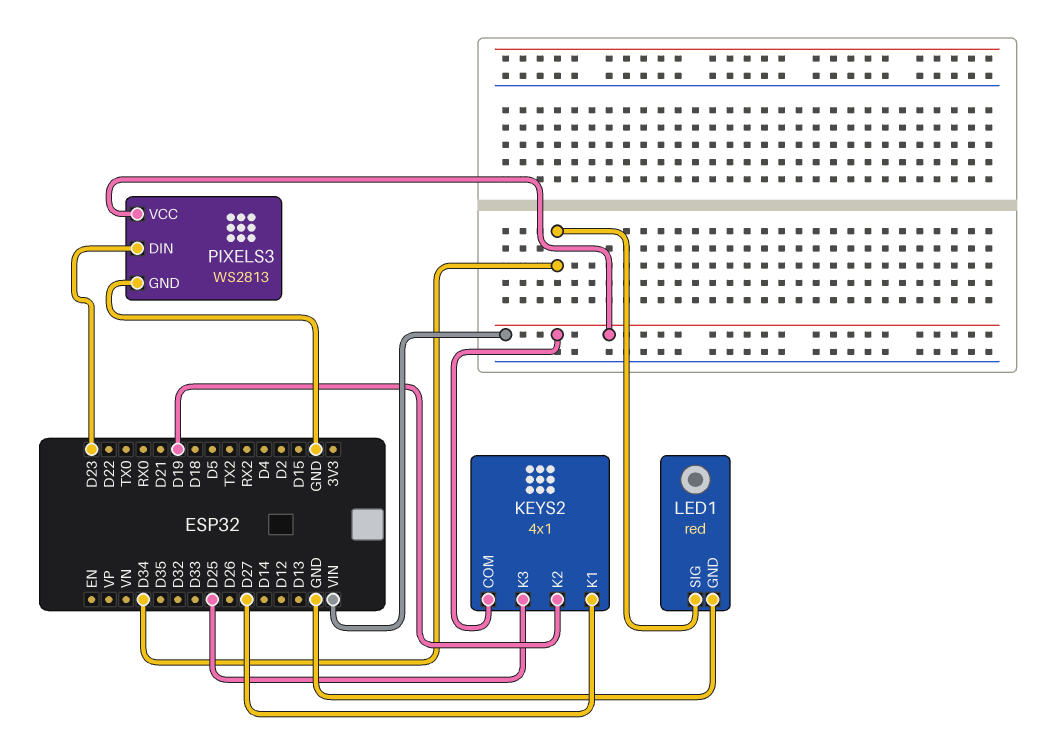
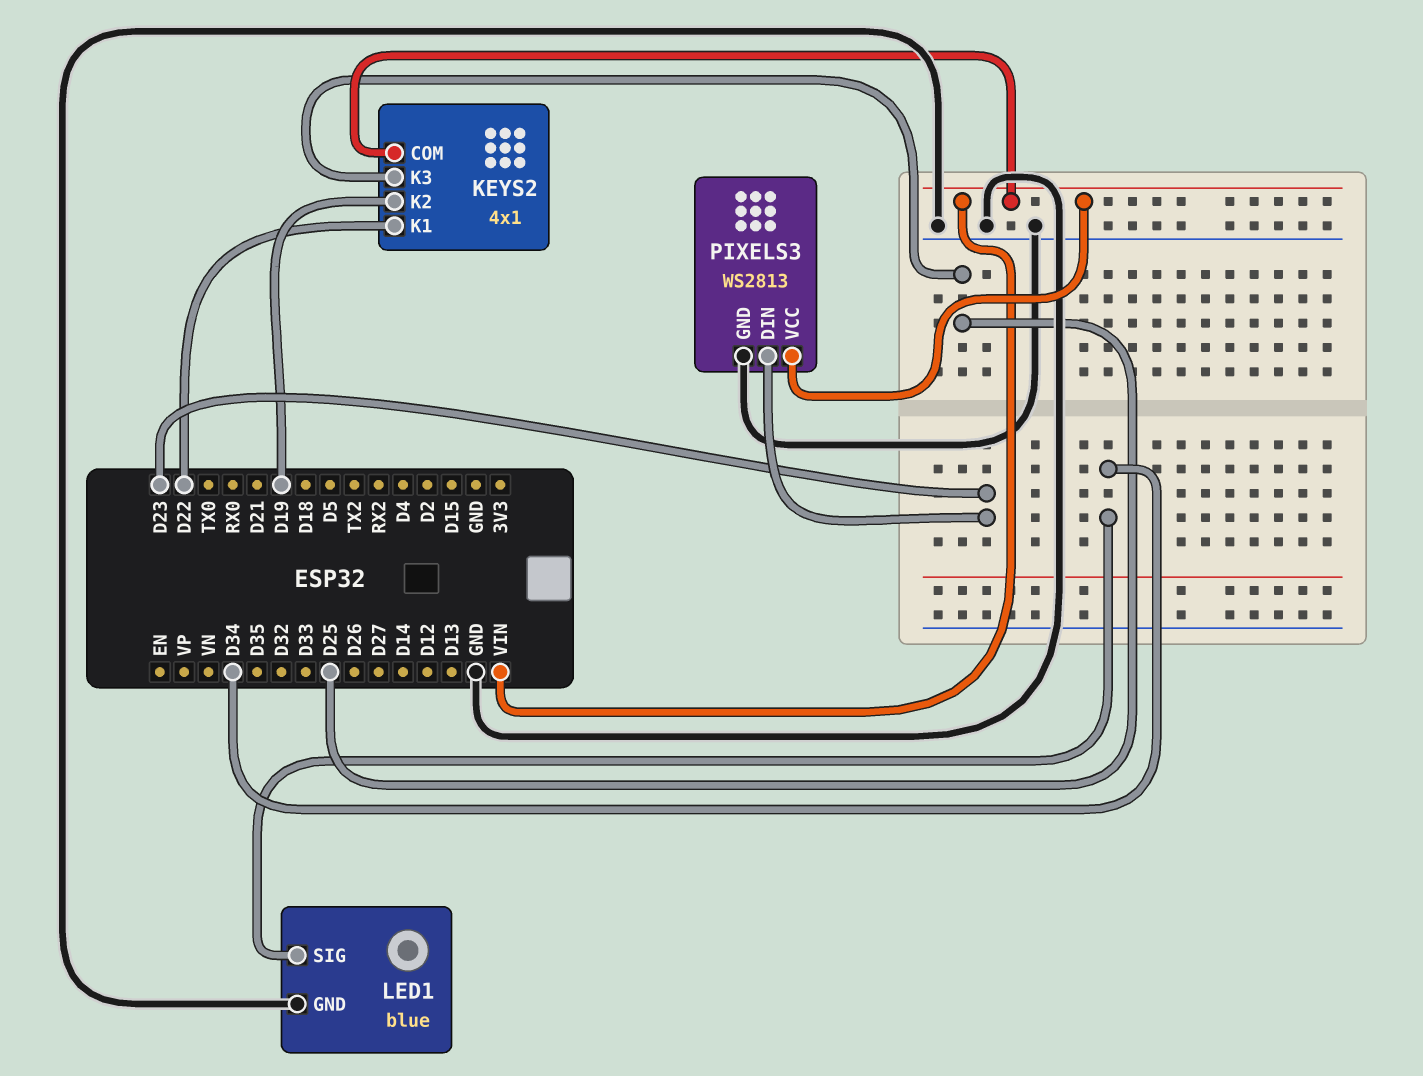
KEYS2 pin K1: D27 -> D22
LED1: red -> blue

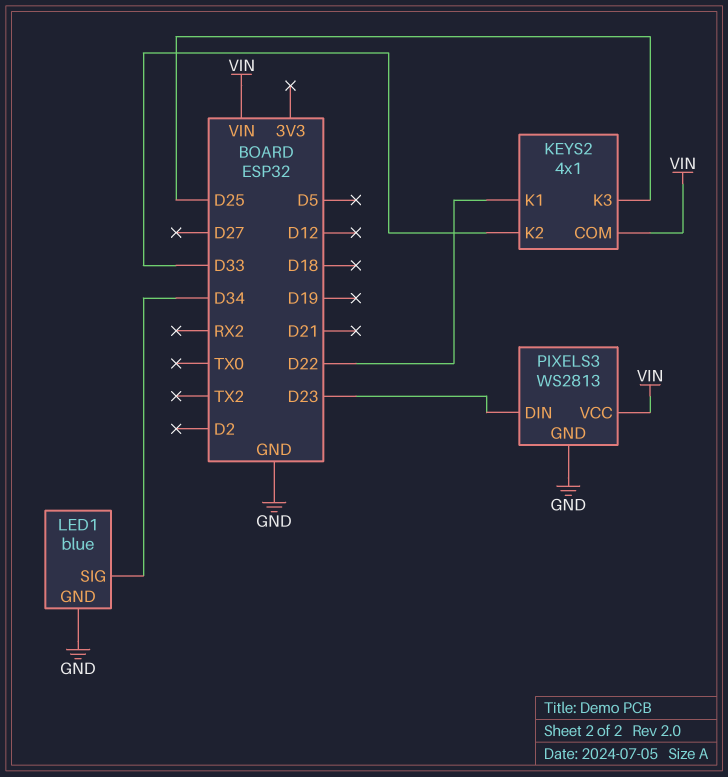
KEYS2 pin K2: D19 -> D33

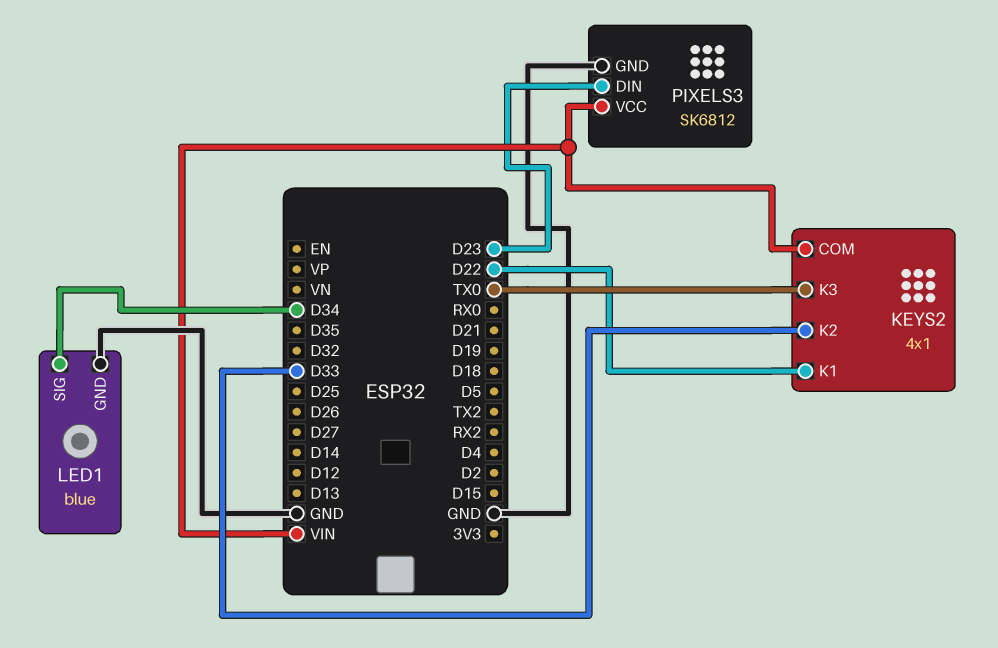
KEYS2 pin K3: D25 -> TX0
PIXELS3: WS2813 -> SK6812

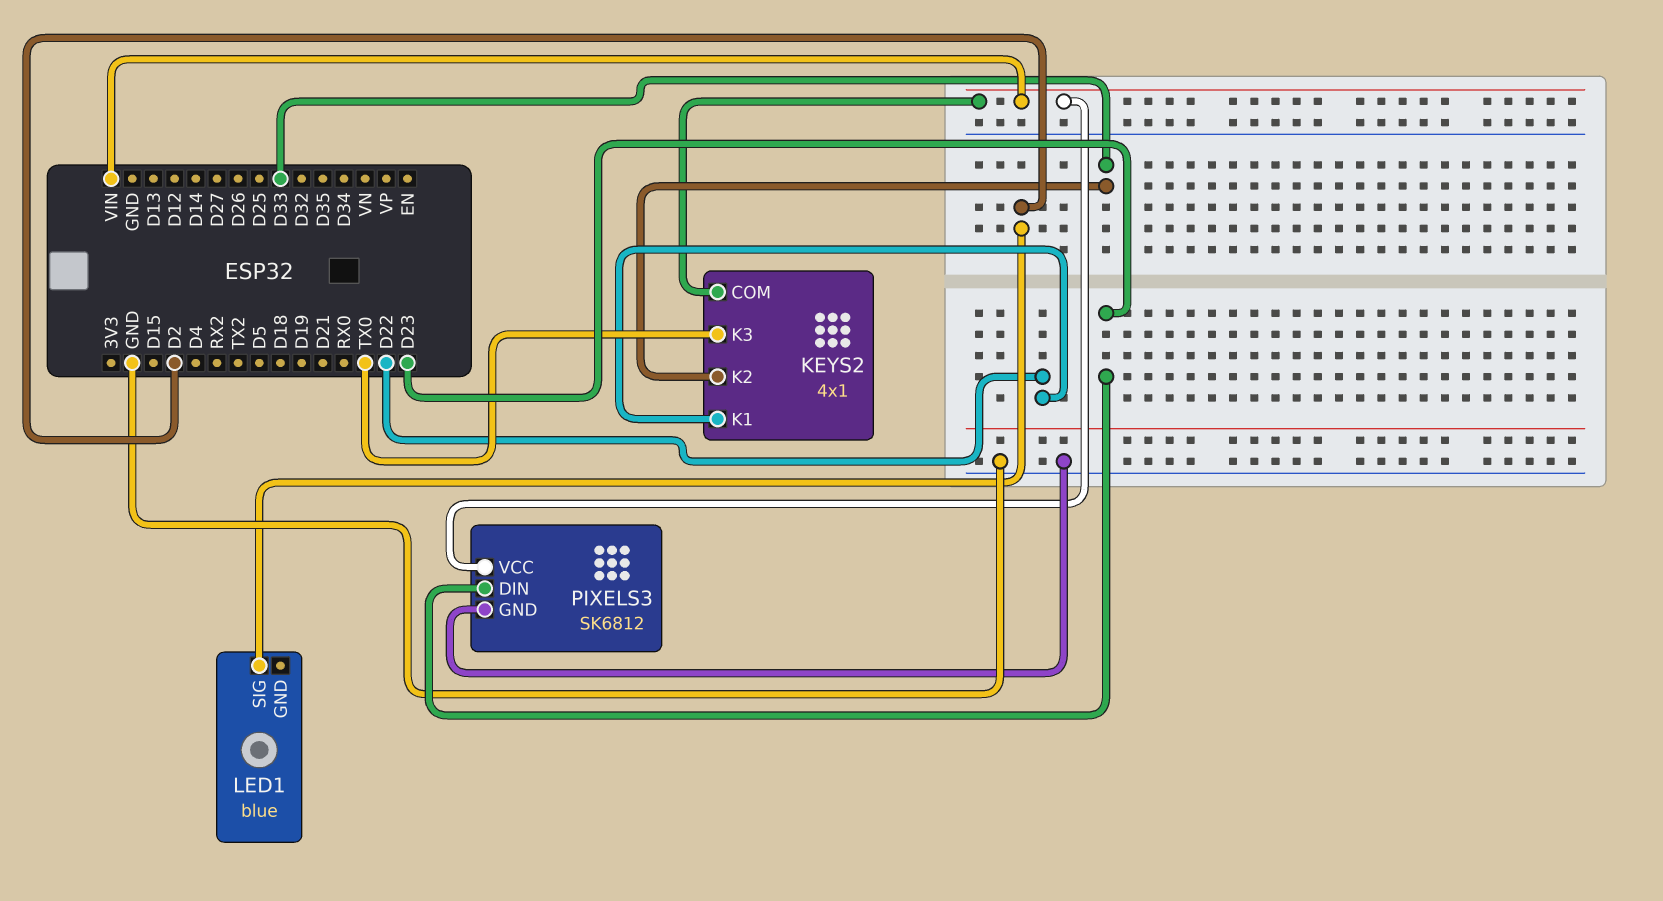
LED1 pin GND: GND -> none
LED1 pin SIG: D34 -> D2

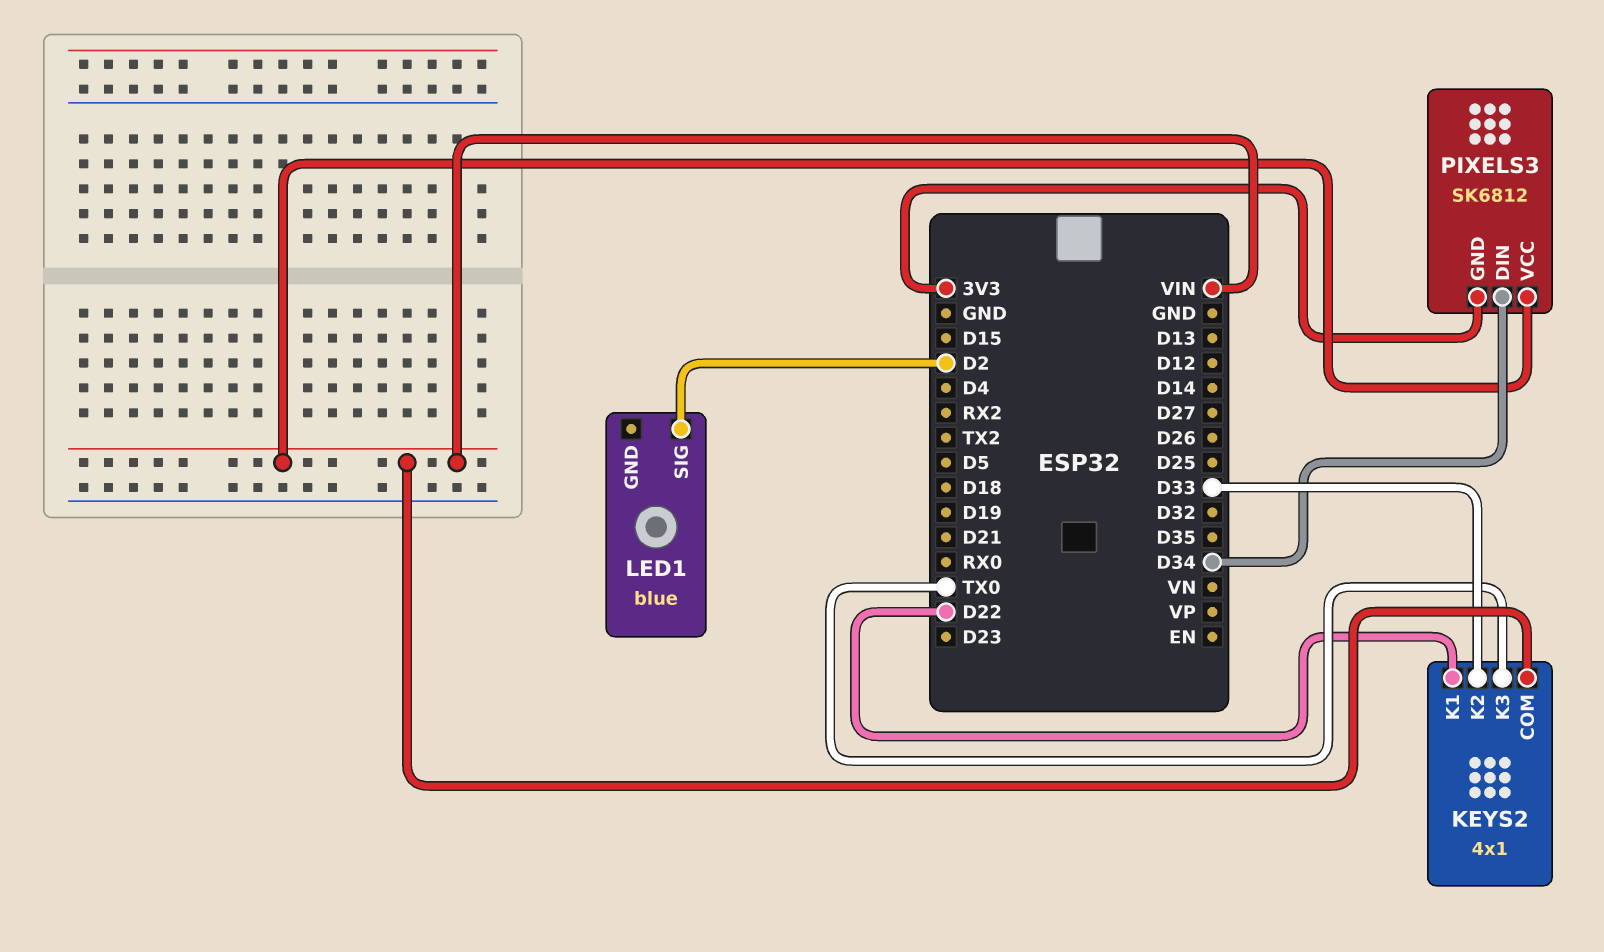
PIXELS3 pin DIN: D23 -> D34
PIXELS3 pin GND: GND -> 3V3

